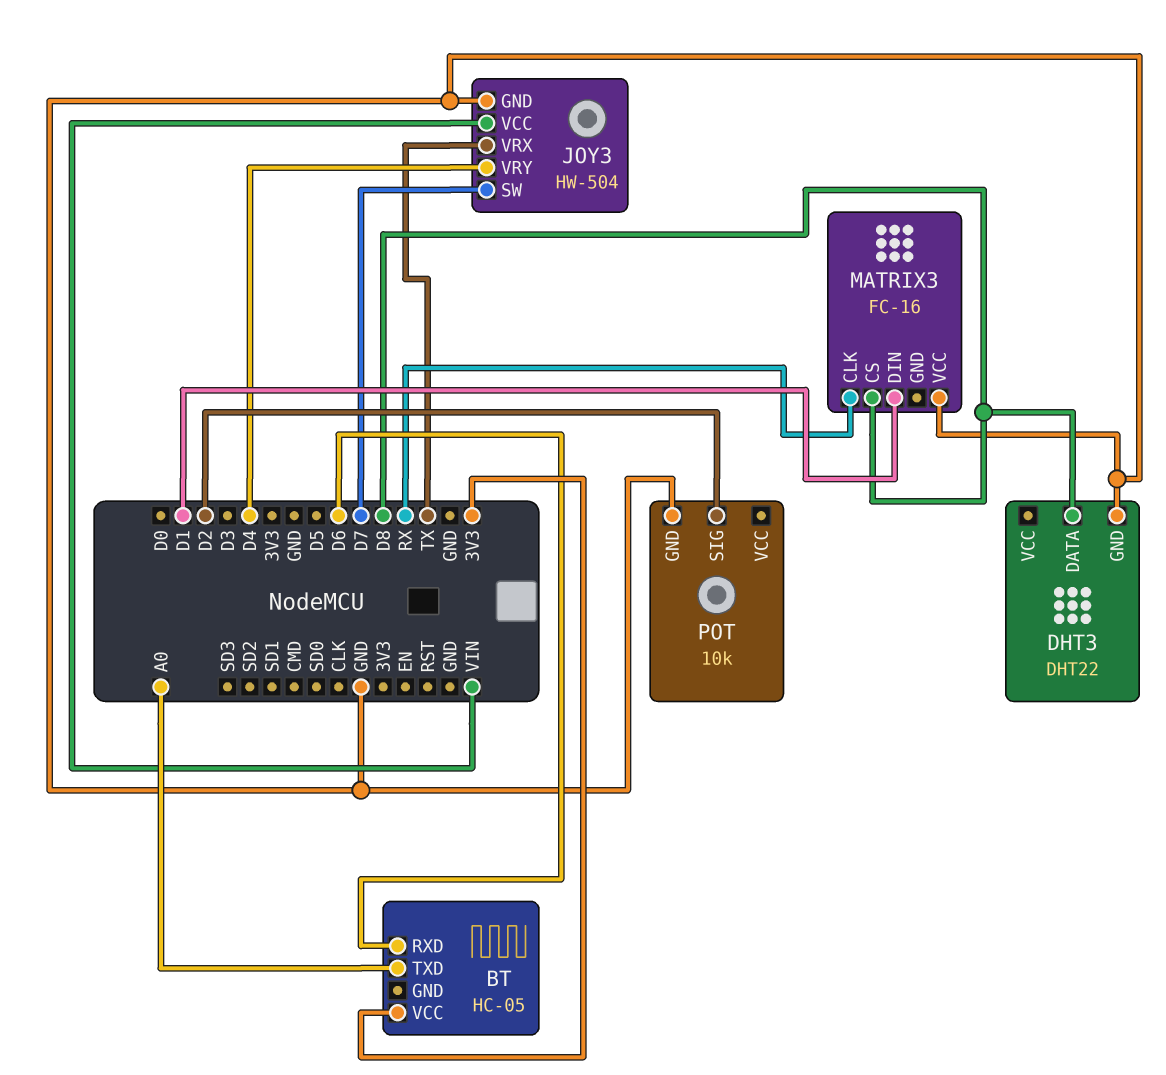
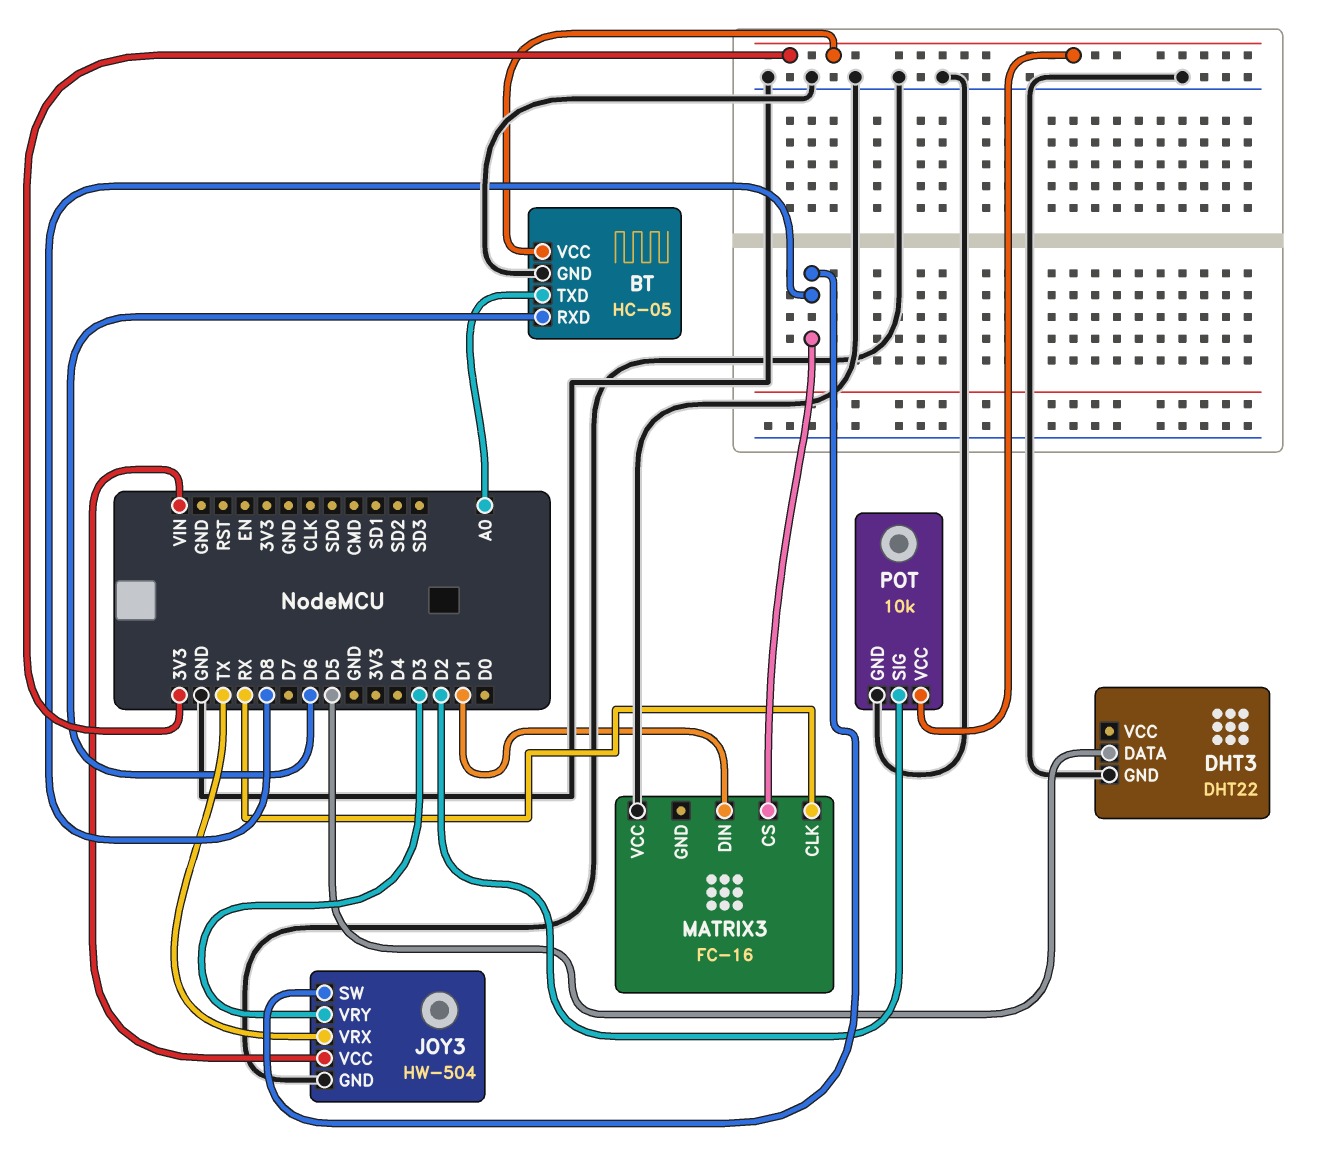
BT pin GND: none -> GND
DHT3 pin DATA: D8 -> D5
JOY3 pin SW: D7 -> D8
JOY3 pin VRY: D4 -> D3
POT pin VCC: none -> 3V3

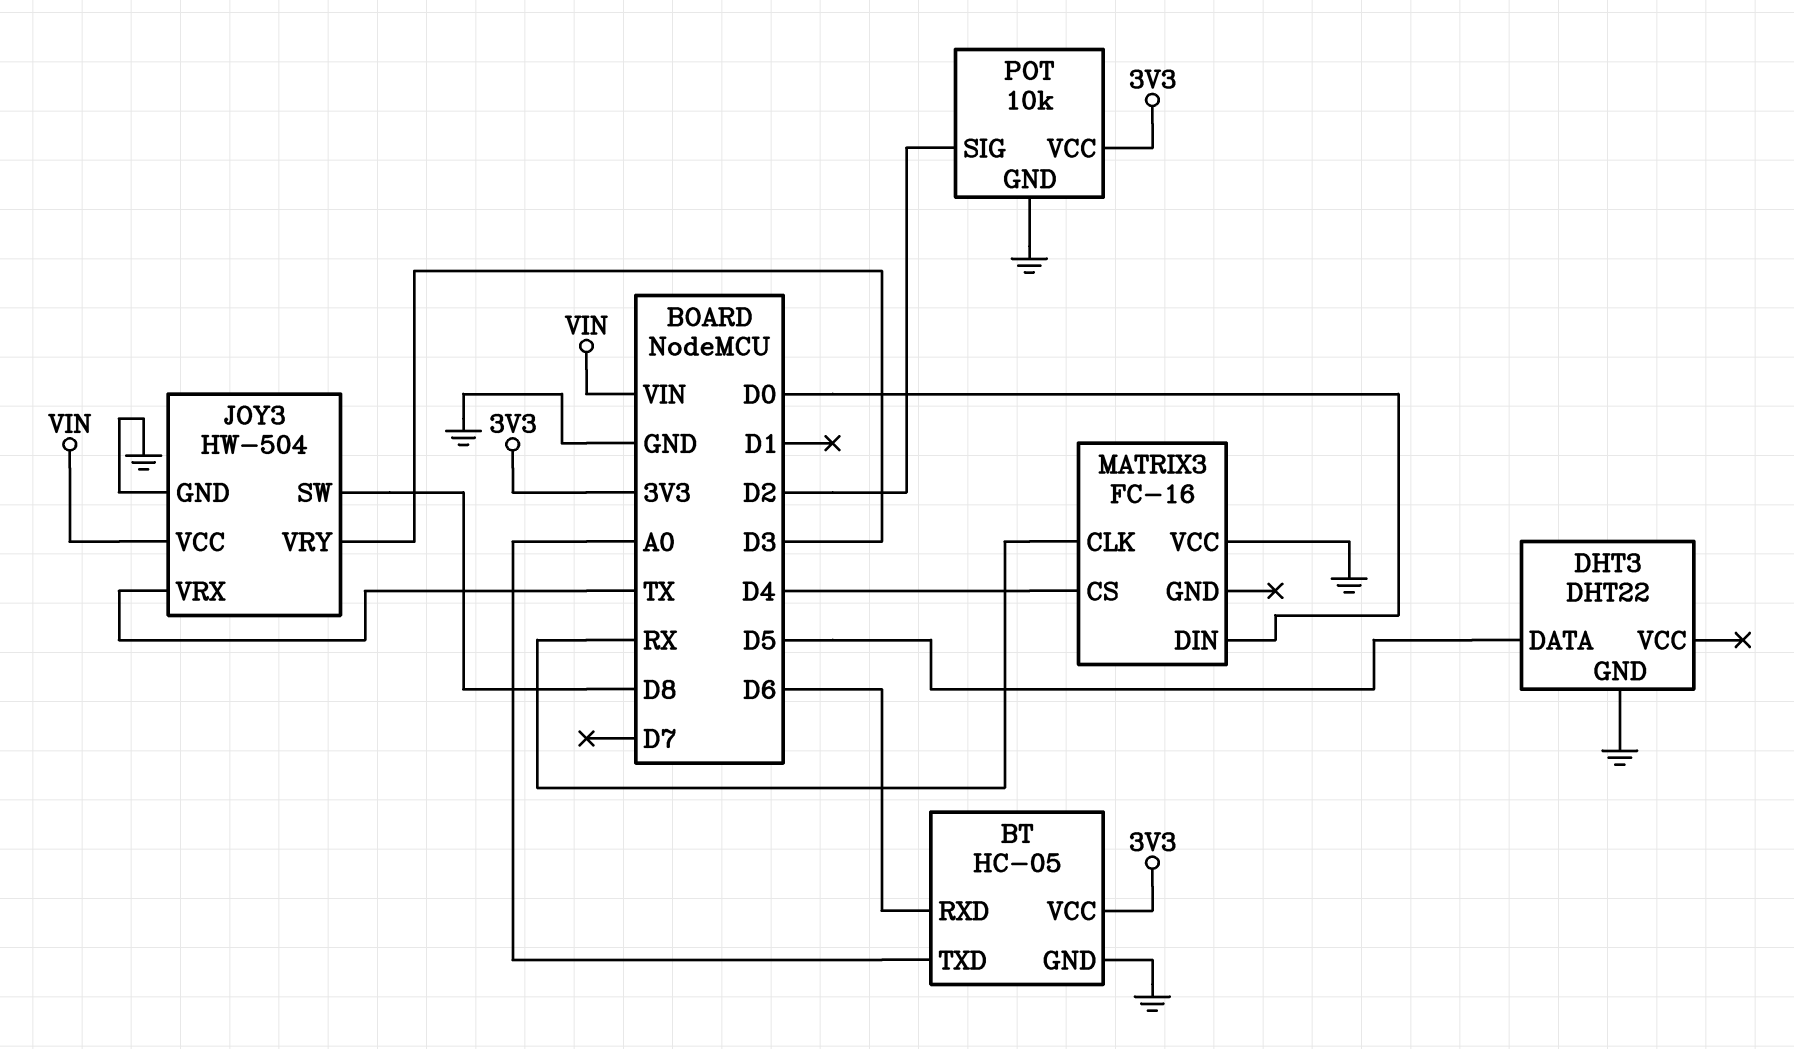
MATRIX3 pin CS: D8 -> D4
MATRIX3 pin DIN: D1 -> D0

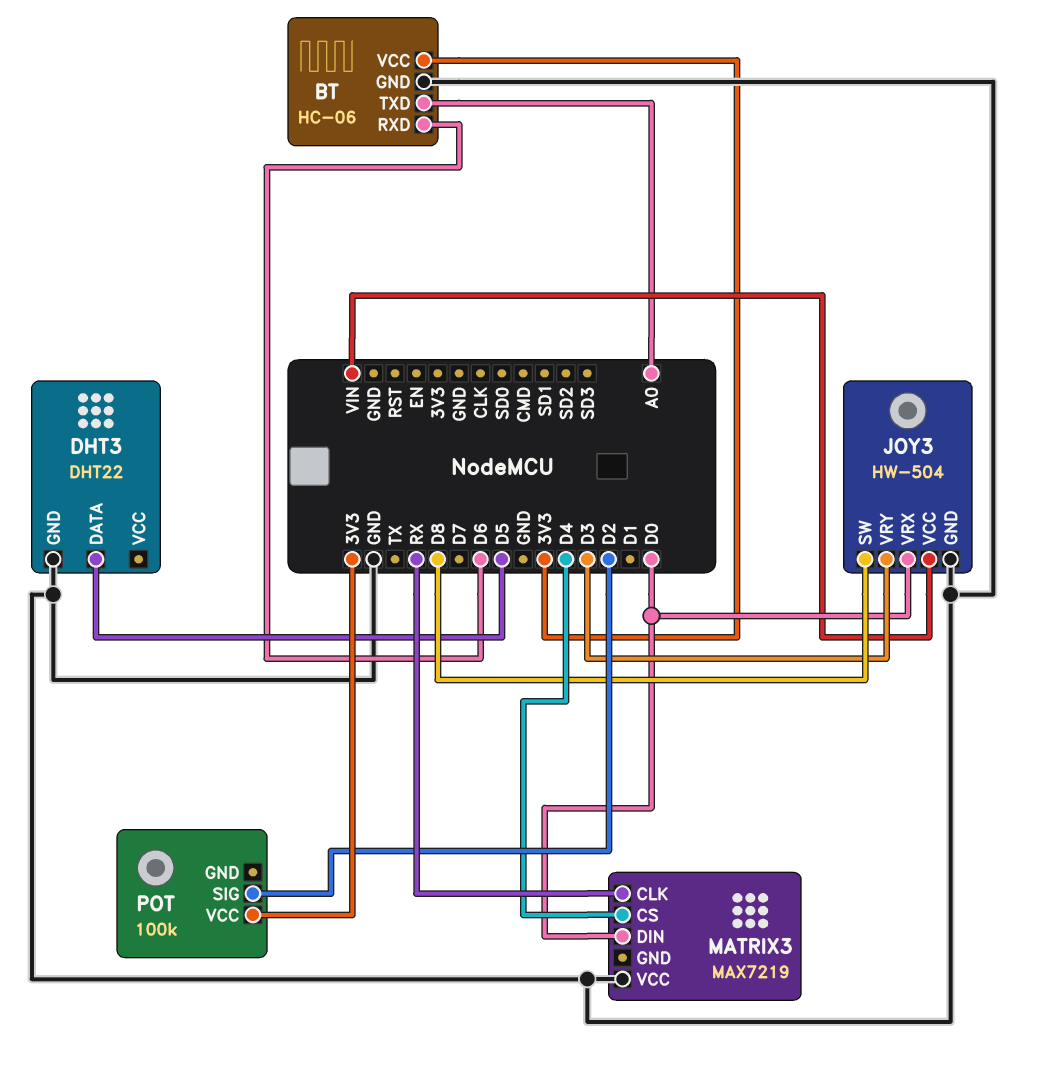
BT: HC-05 -> HC-06
JOY3 pin VRX: TX -> D0
MATRIX3: FC-16 -> MAX7219
POT: 10k -> 100k
POT pin GND: GND -> none

